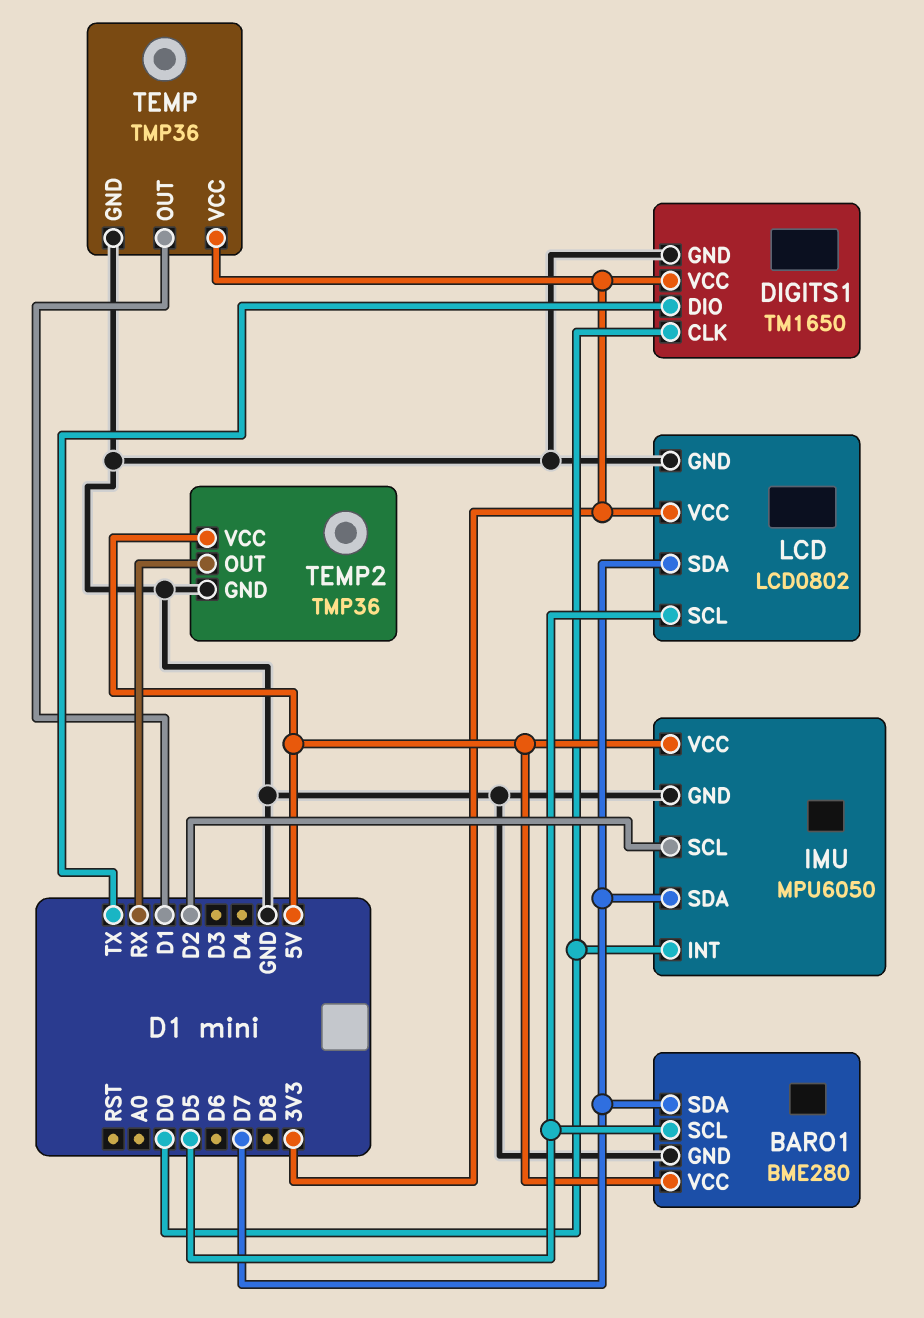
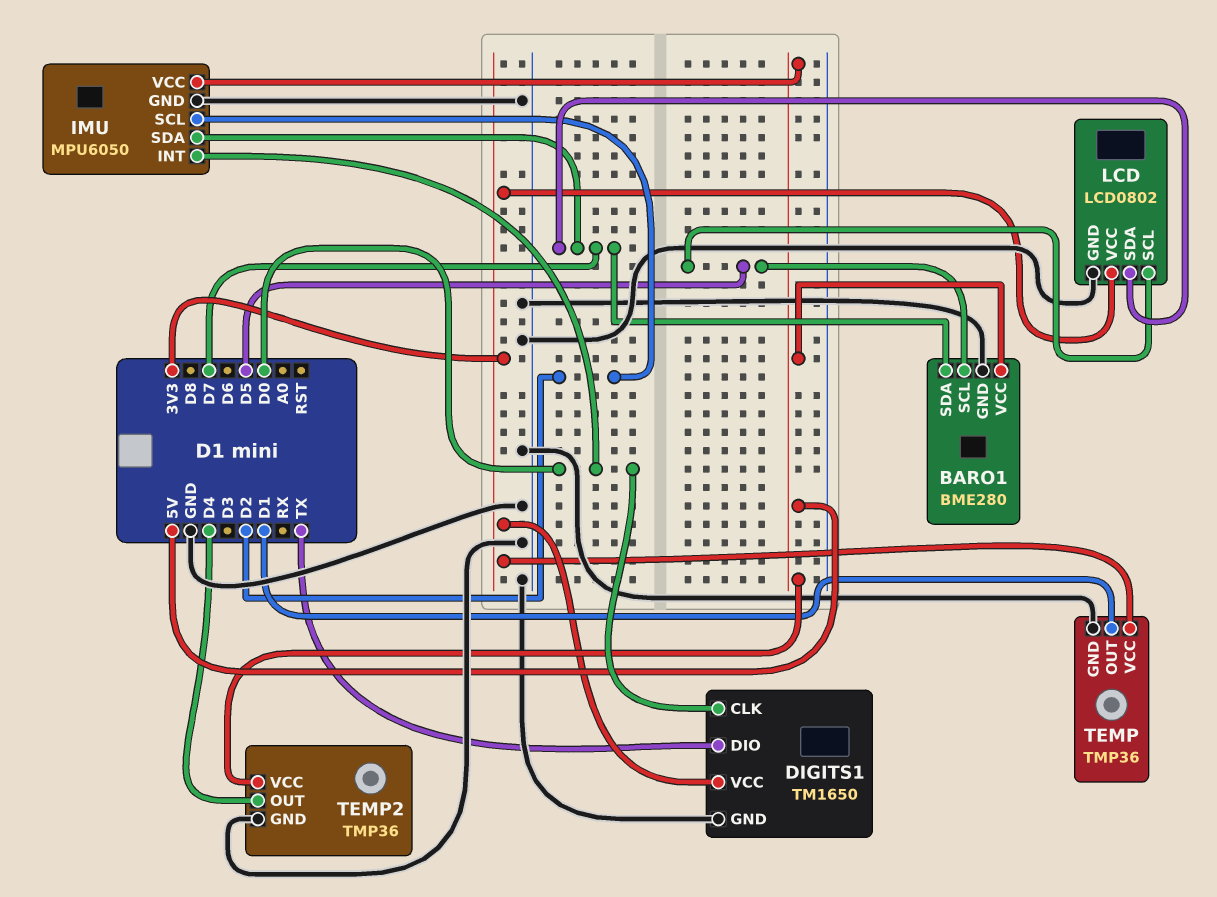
TEMP2 pin OUT: RX -> D4

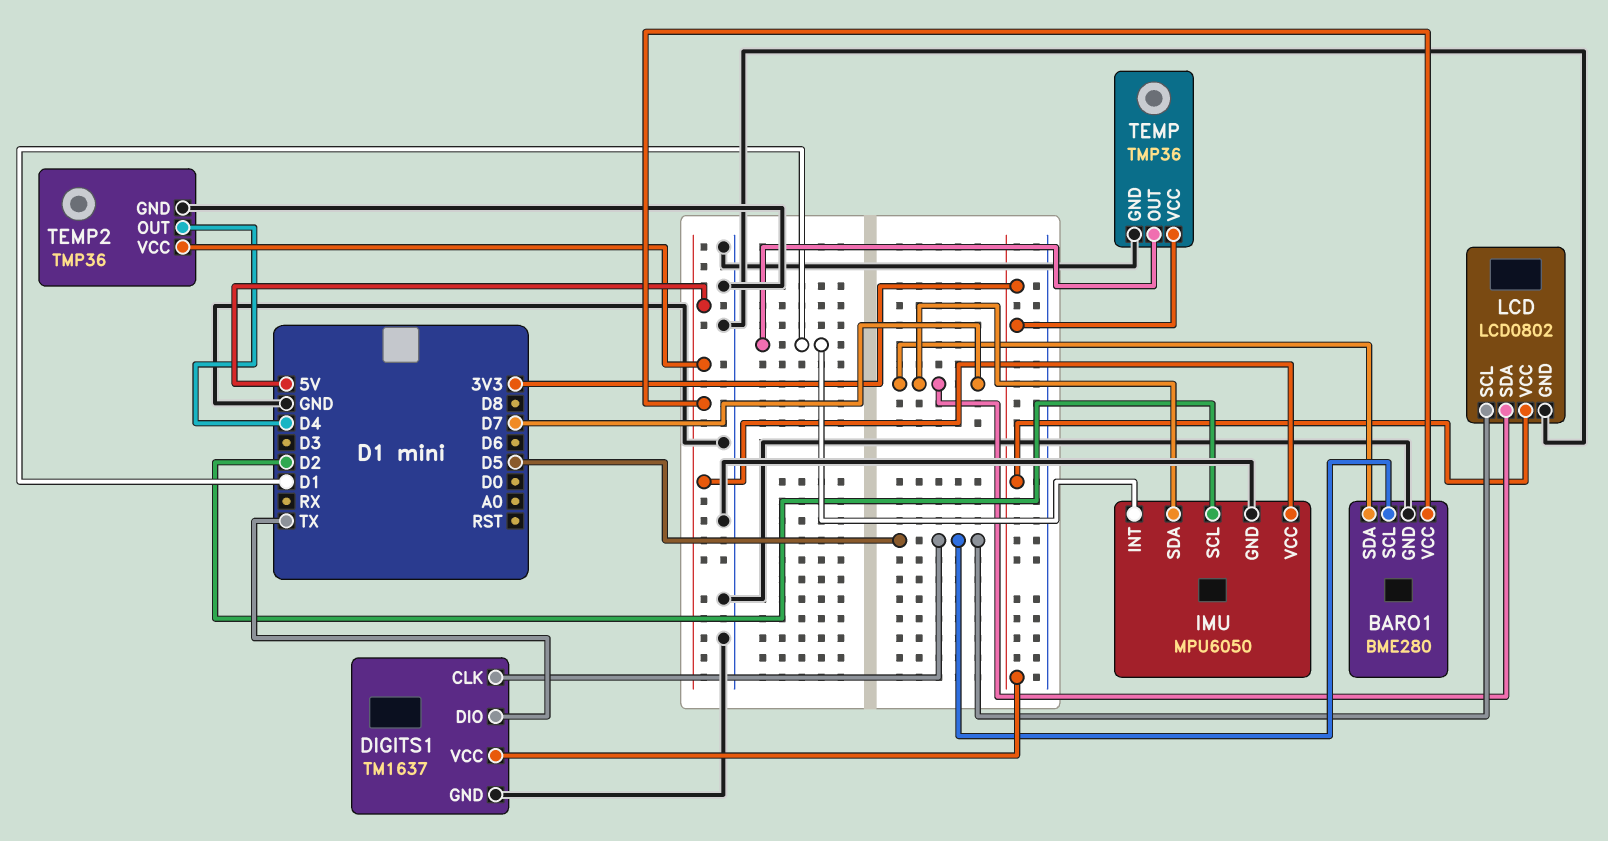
DIGITS1: TM1650 -> TM1637
DIGITS1 pin CLK: D0 -> D5
IMU pin INT: D0 -> D1

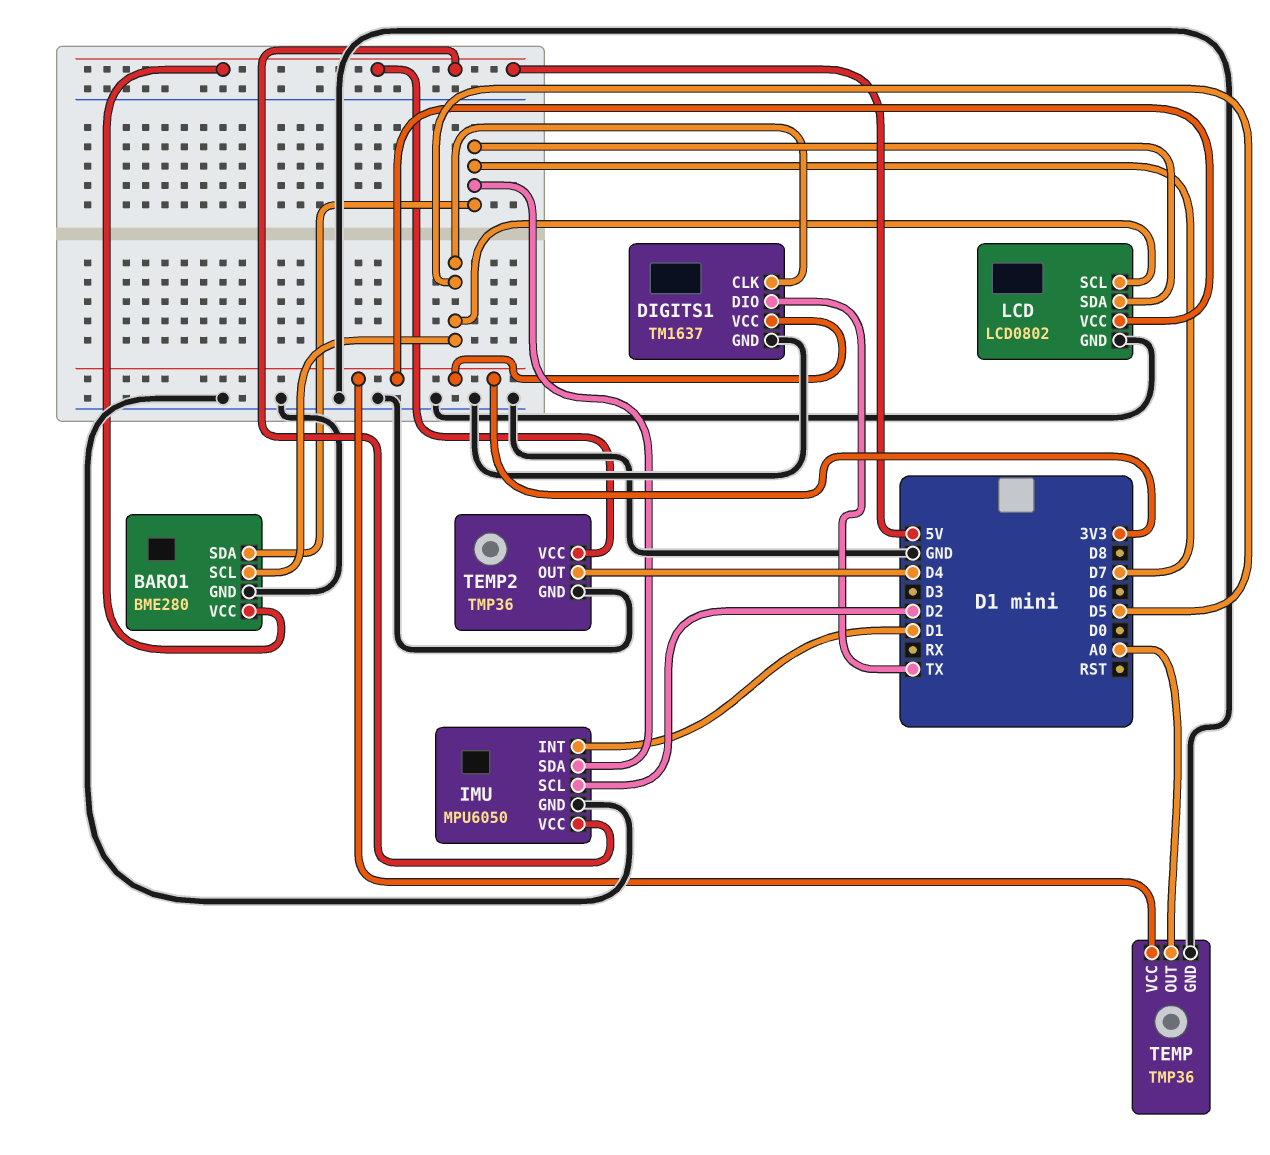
TEMP pin OUT: D1 -> A0

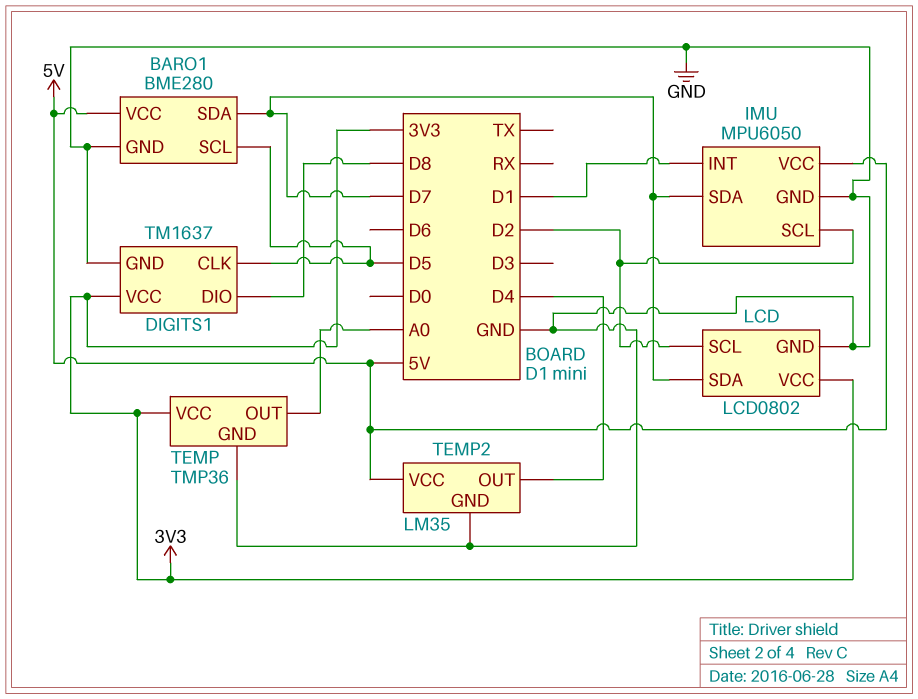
DIGITS1 pin DIO: TX -> D8
LCD pin SCL: D5 -> D2
TEMP2: TMP36 -> LM35

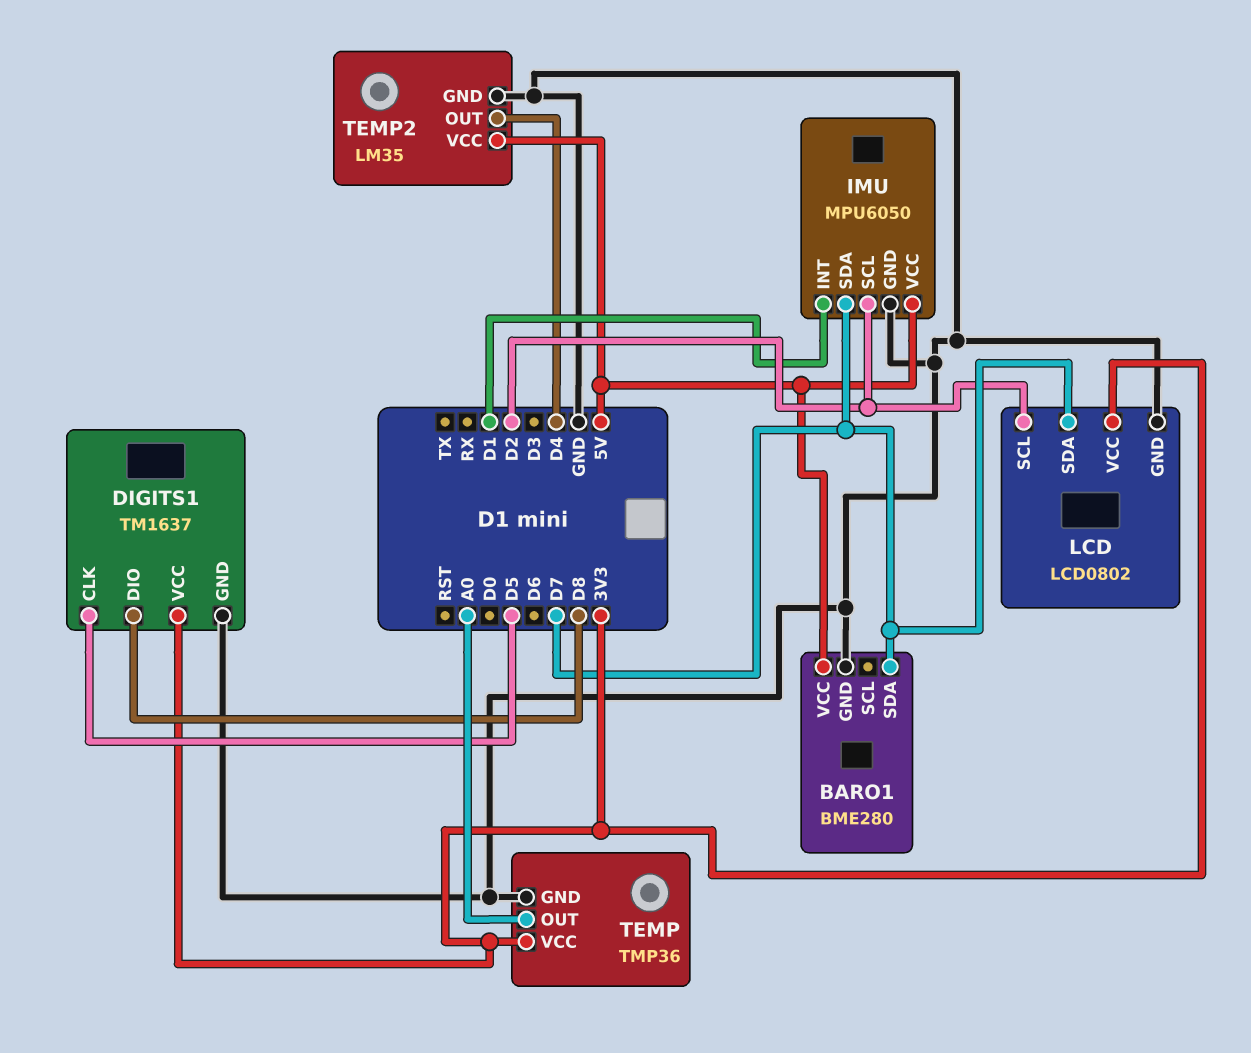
BARO1 pin SCL: D5 -> none

